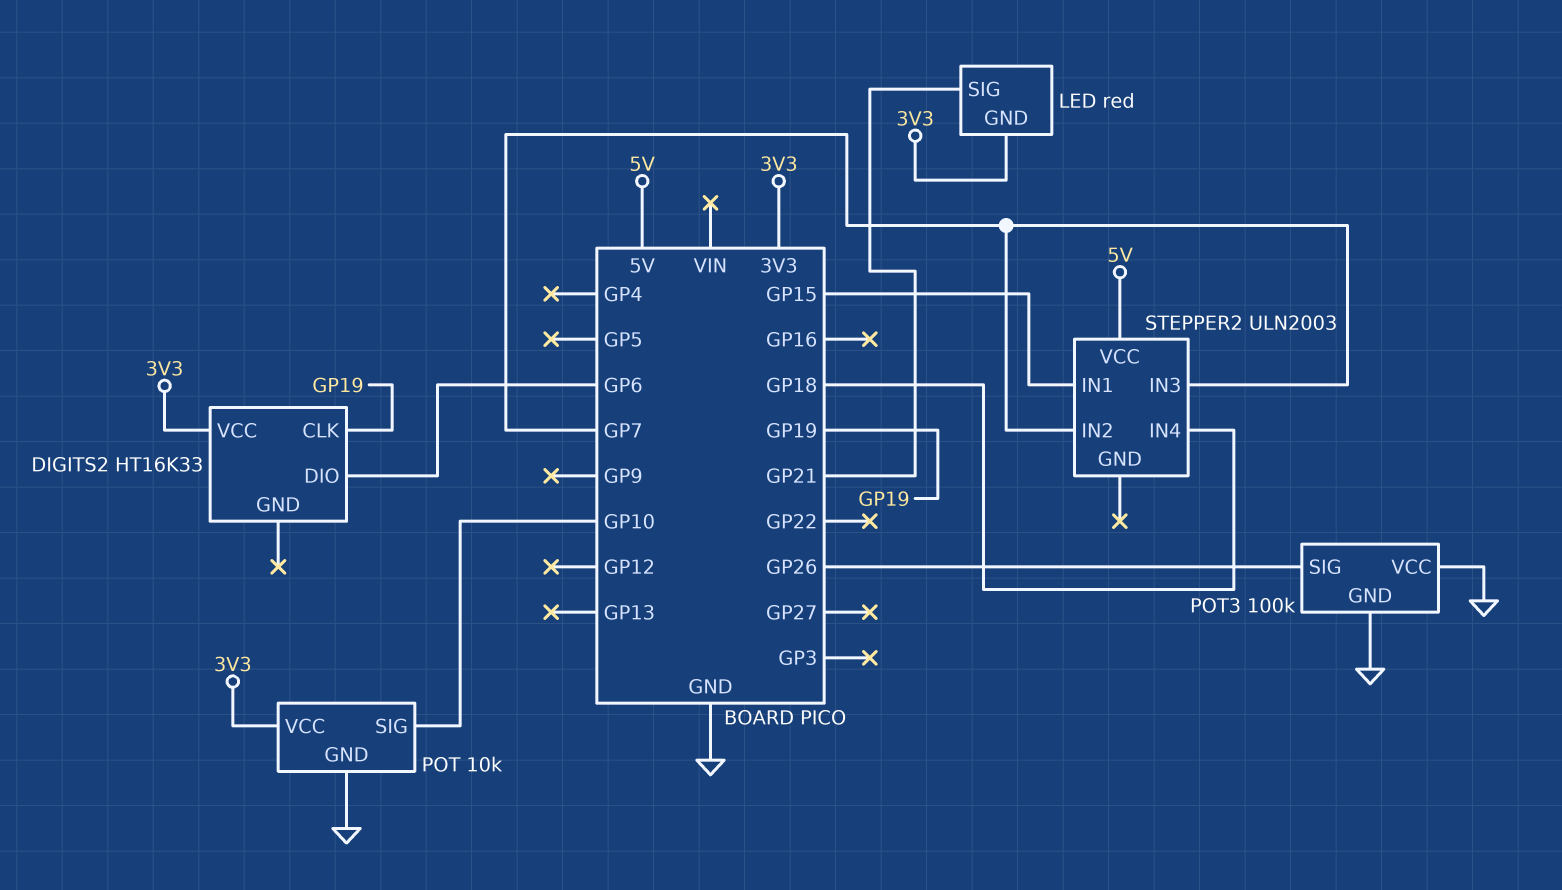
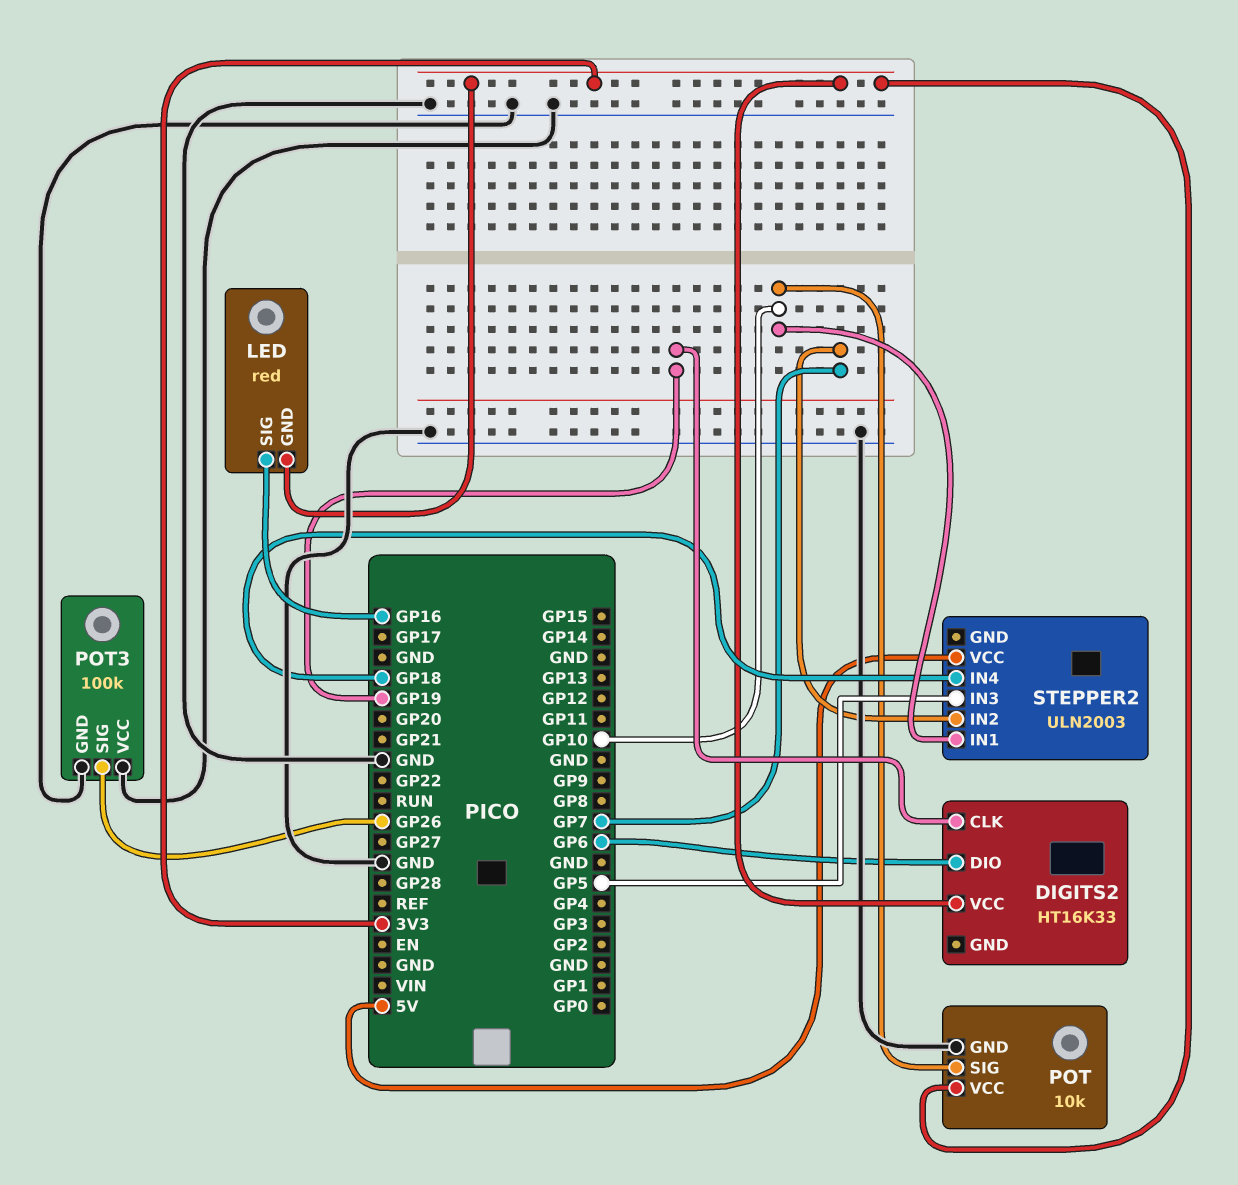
LED pin SIG: GP21 -> GP16
STEPPER2 pin IN1: GP15 -> GP10
STEPPER2 pin IN3: GP7 -> GP5

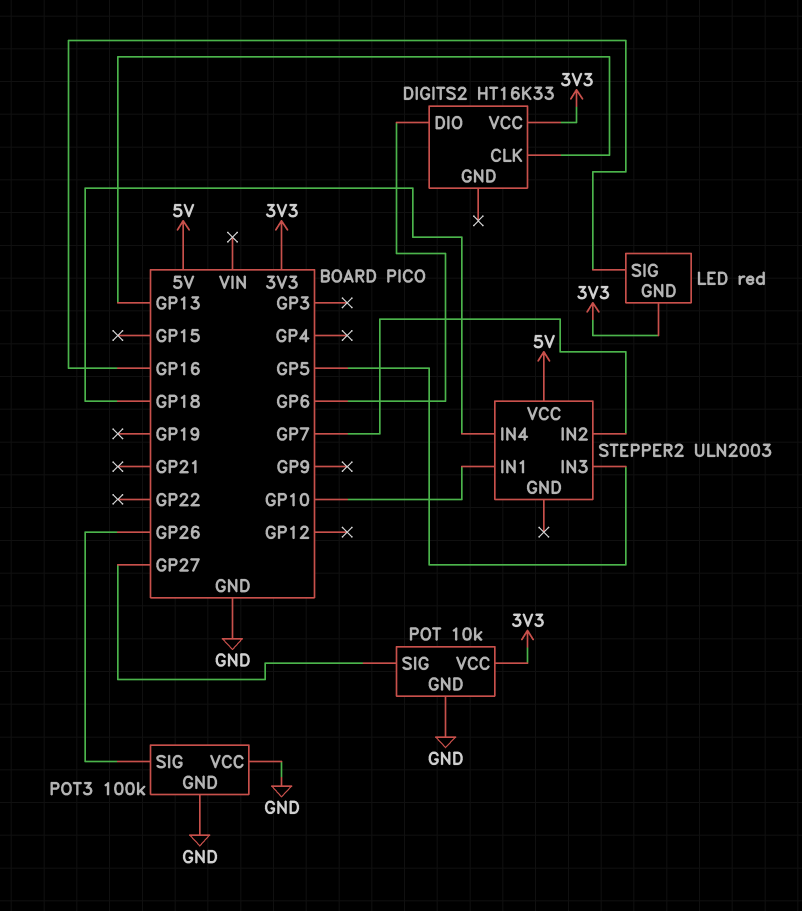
DIGITS2 pin CLK: GP19 -> GP13
POT pin SIG: GP10 -> GP27

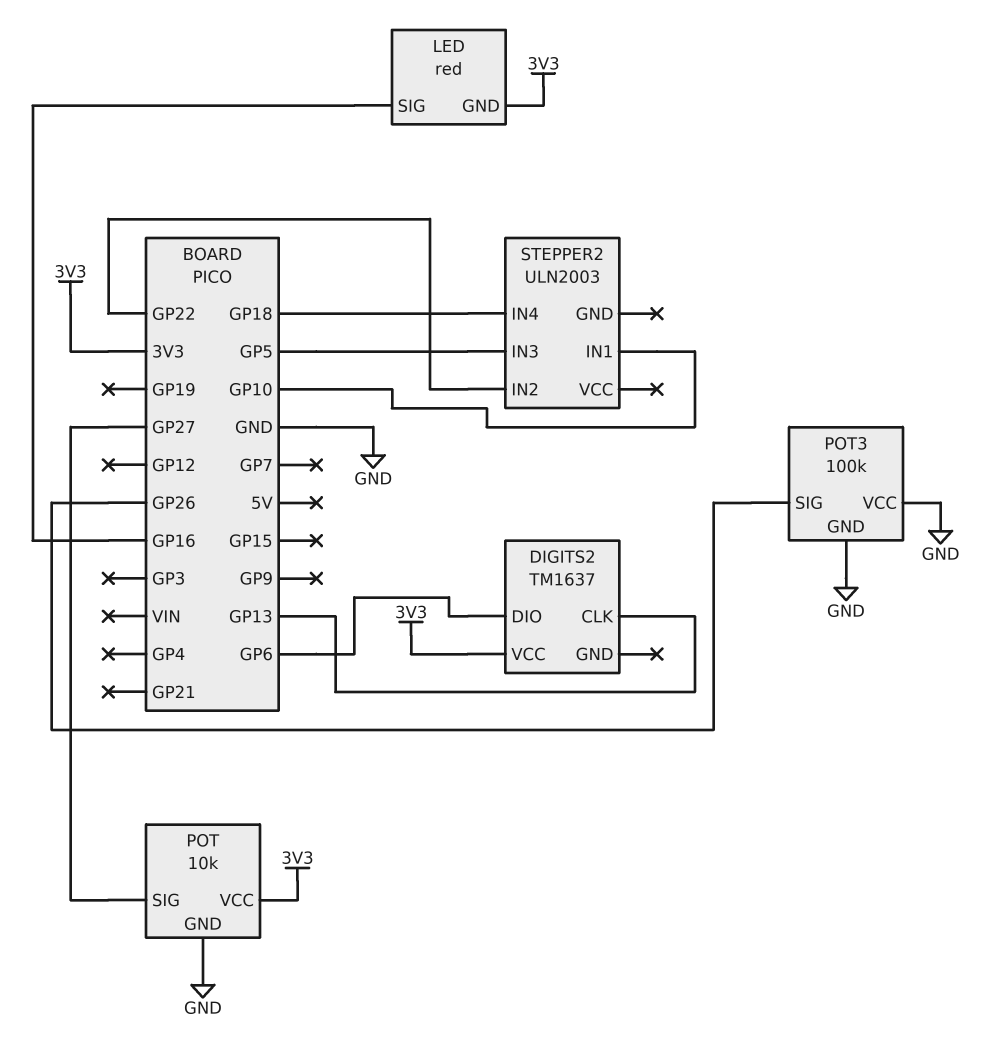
DIGITS2: HT16K33 -> TM1637
STEPPER2 pin IN2: GP7 -> GP22
STEPPER2 pin VCC: 5V -> none

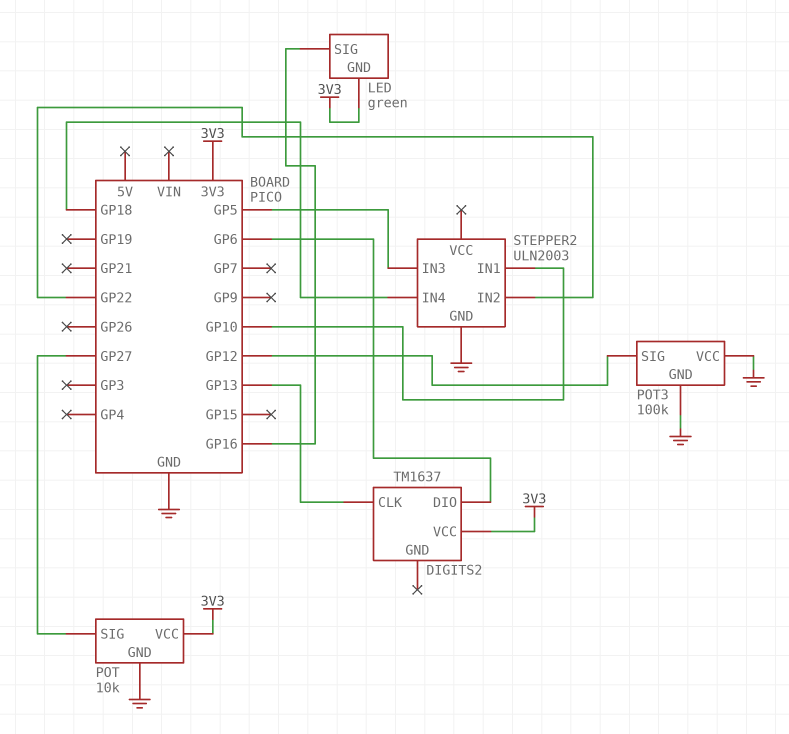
LED: red -> green
POT3 pin SIG: GP26 -> GP12
STEPPER2 pin GND: none -> GND

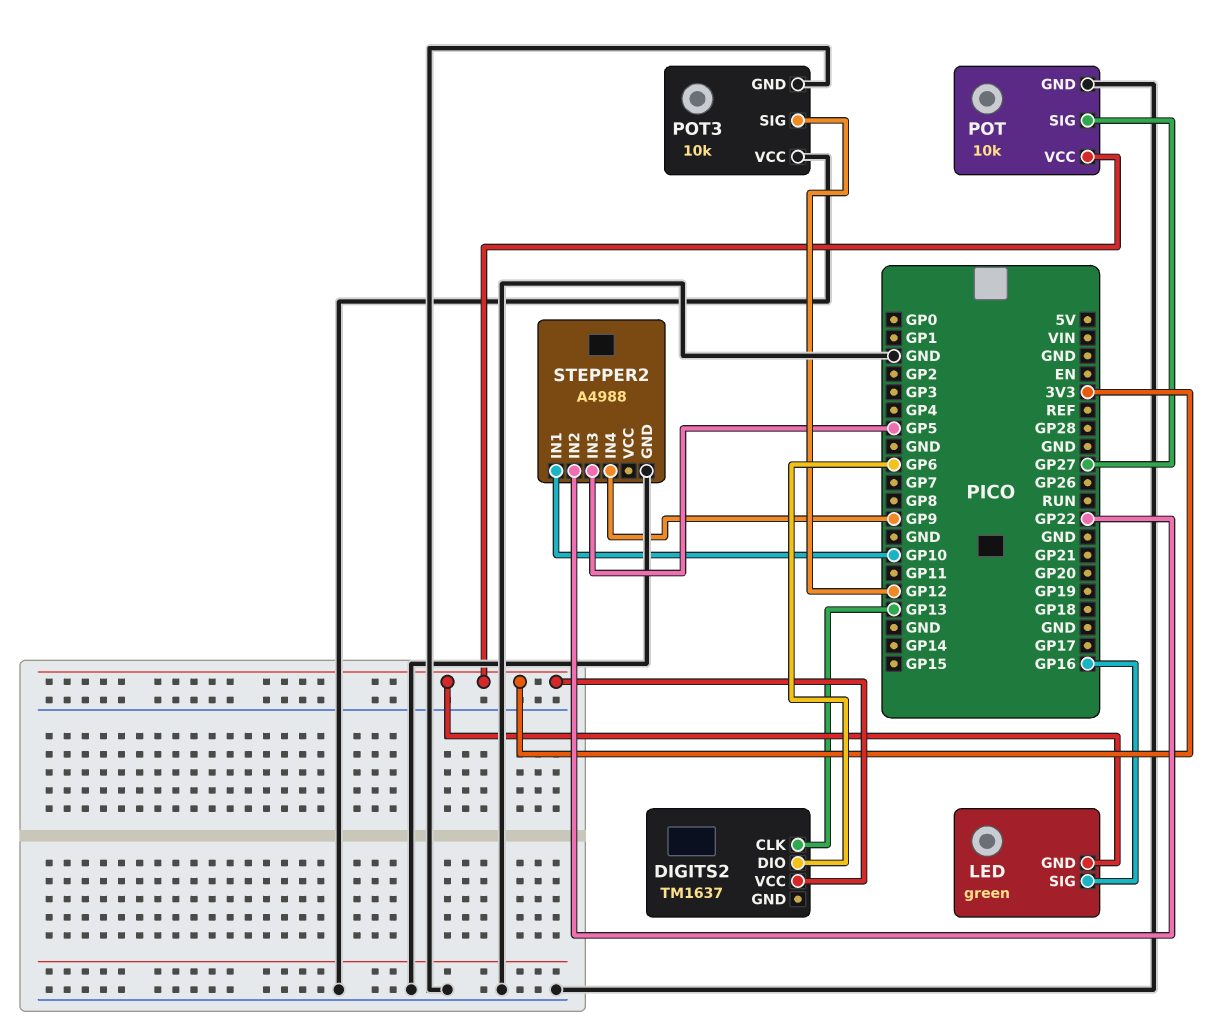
POT3: 100k -> 10k
STEPPER2: ULN2003 -> A4988
STEPPER2 pin IN4: GP18 -> GP9

